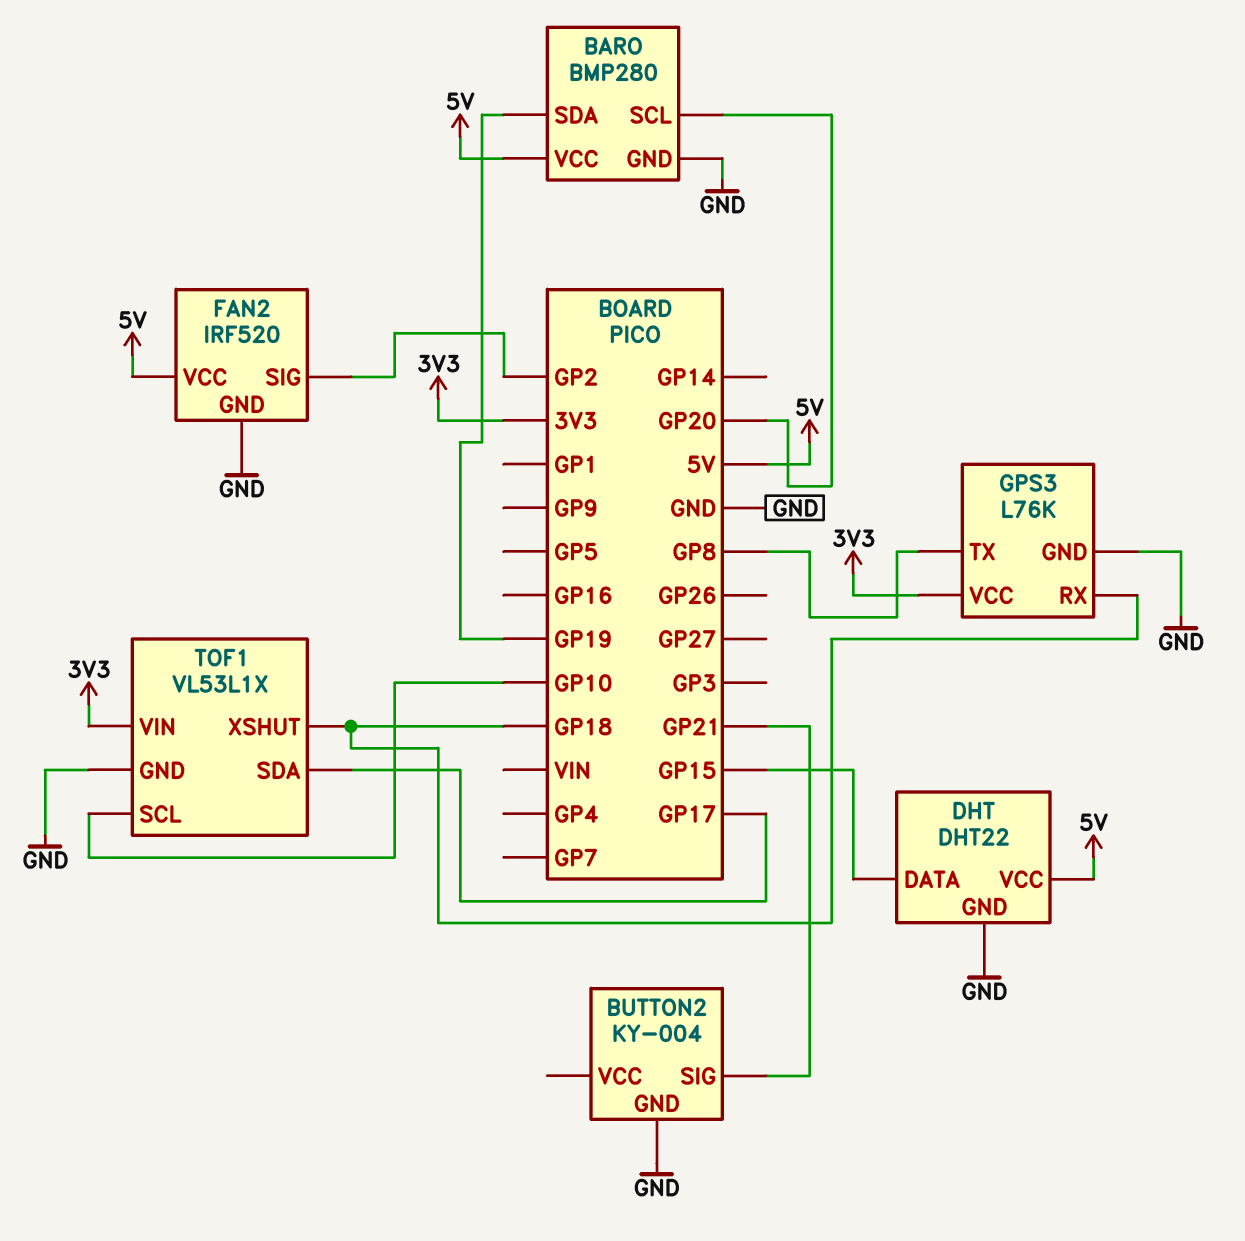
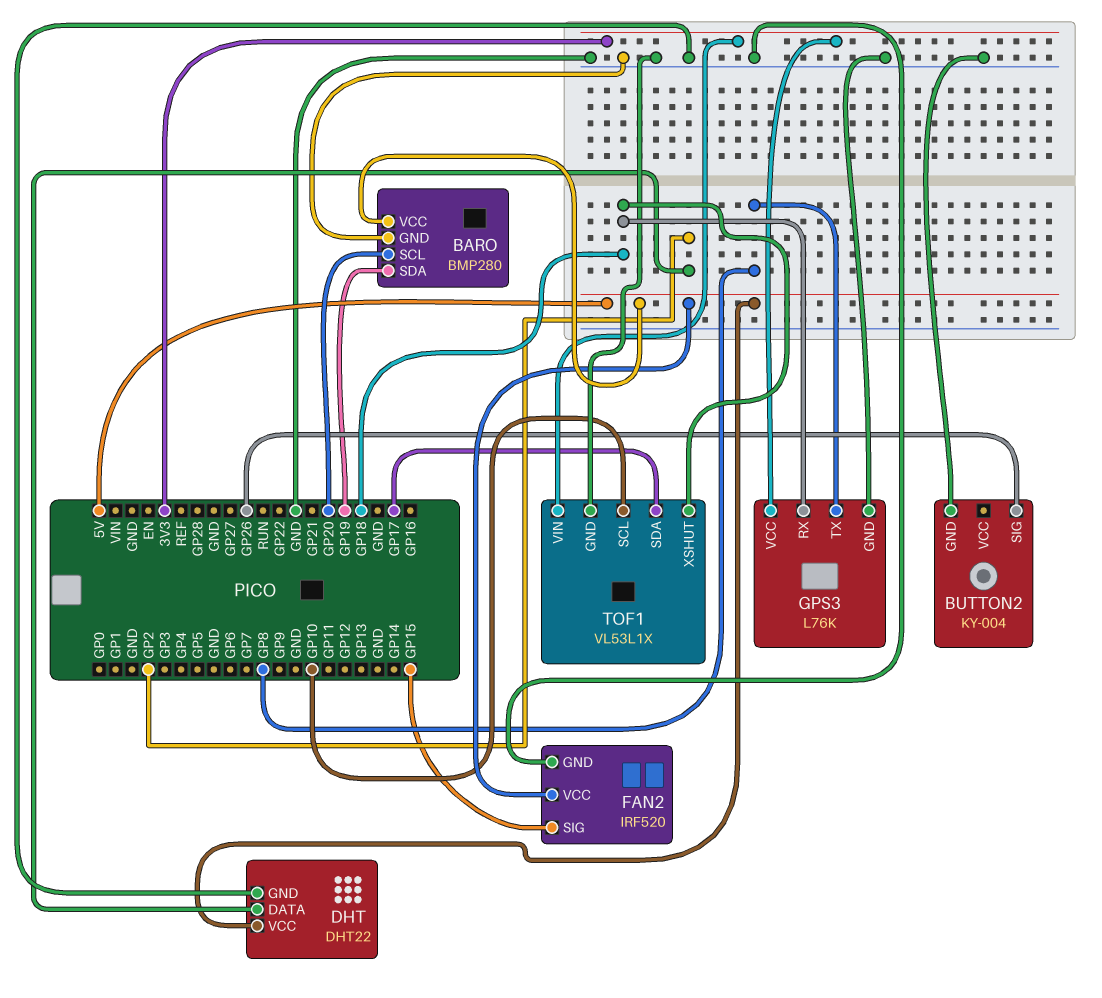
BUTTON2 pin SIG: GP21 -> GP26
DHT pin DATA: GP15 -> GP2
FAN2 pin SIG: GP2 -> GP15

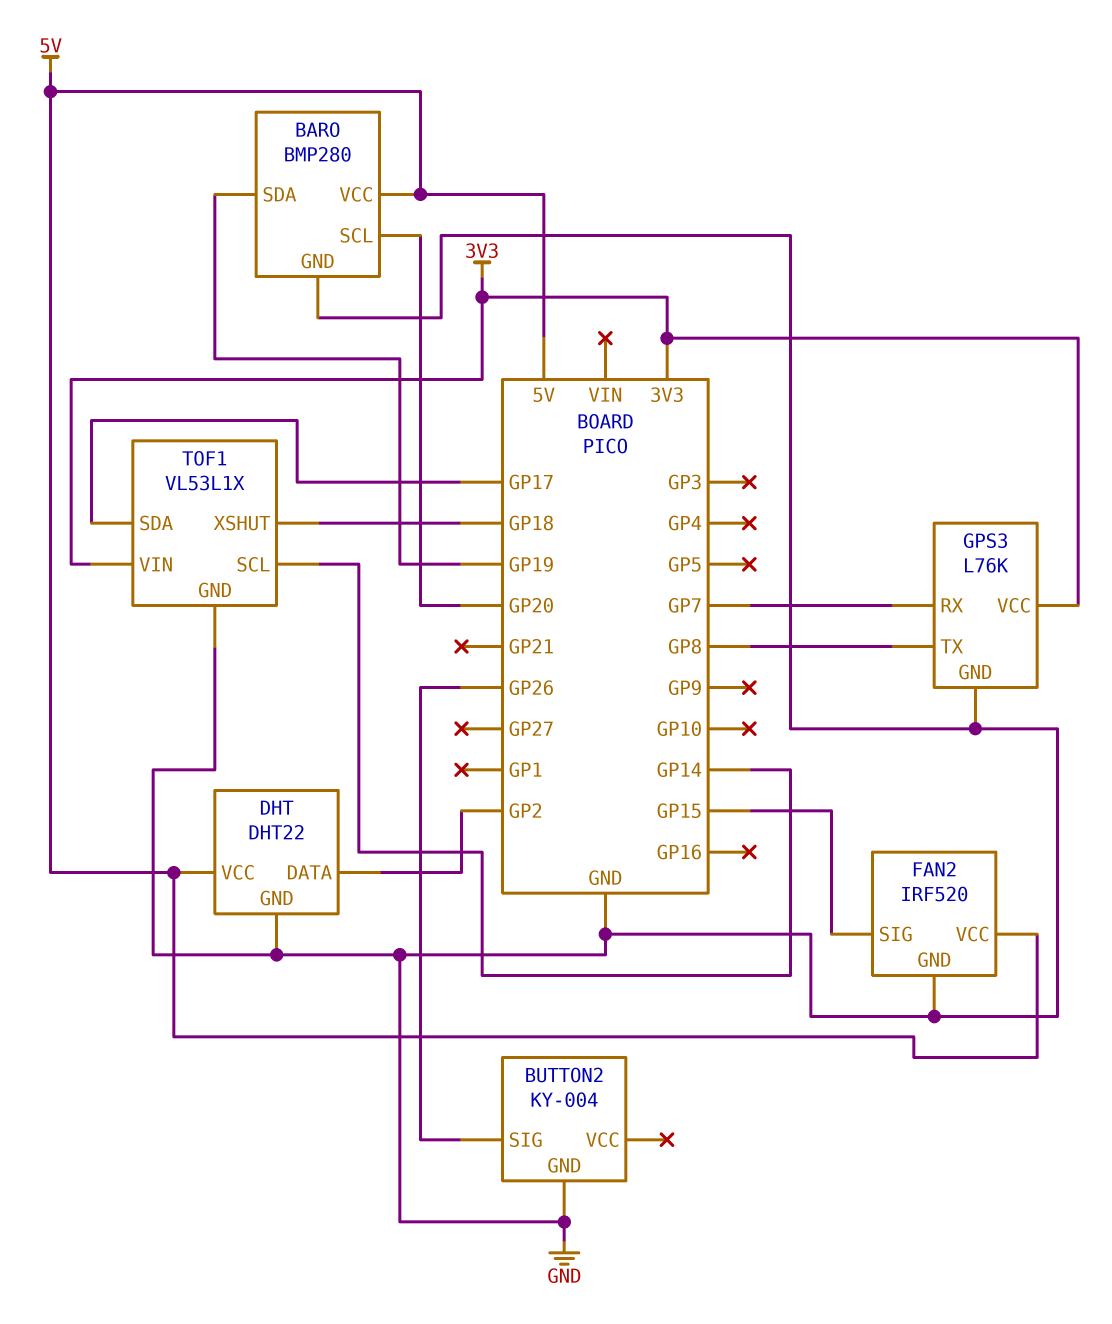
GPS3 pin RX: GP18 -> GP7
TOF1 pin SCL: GP10 -> GP14

